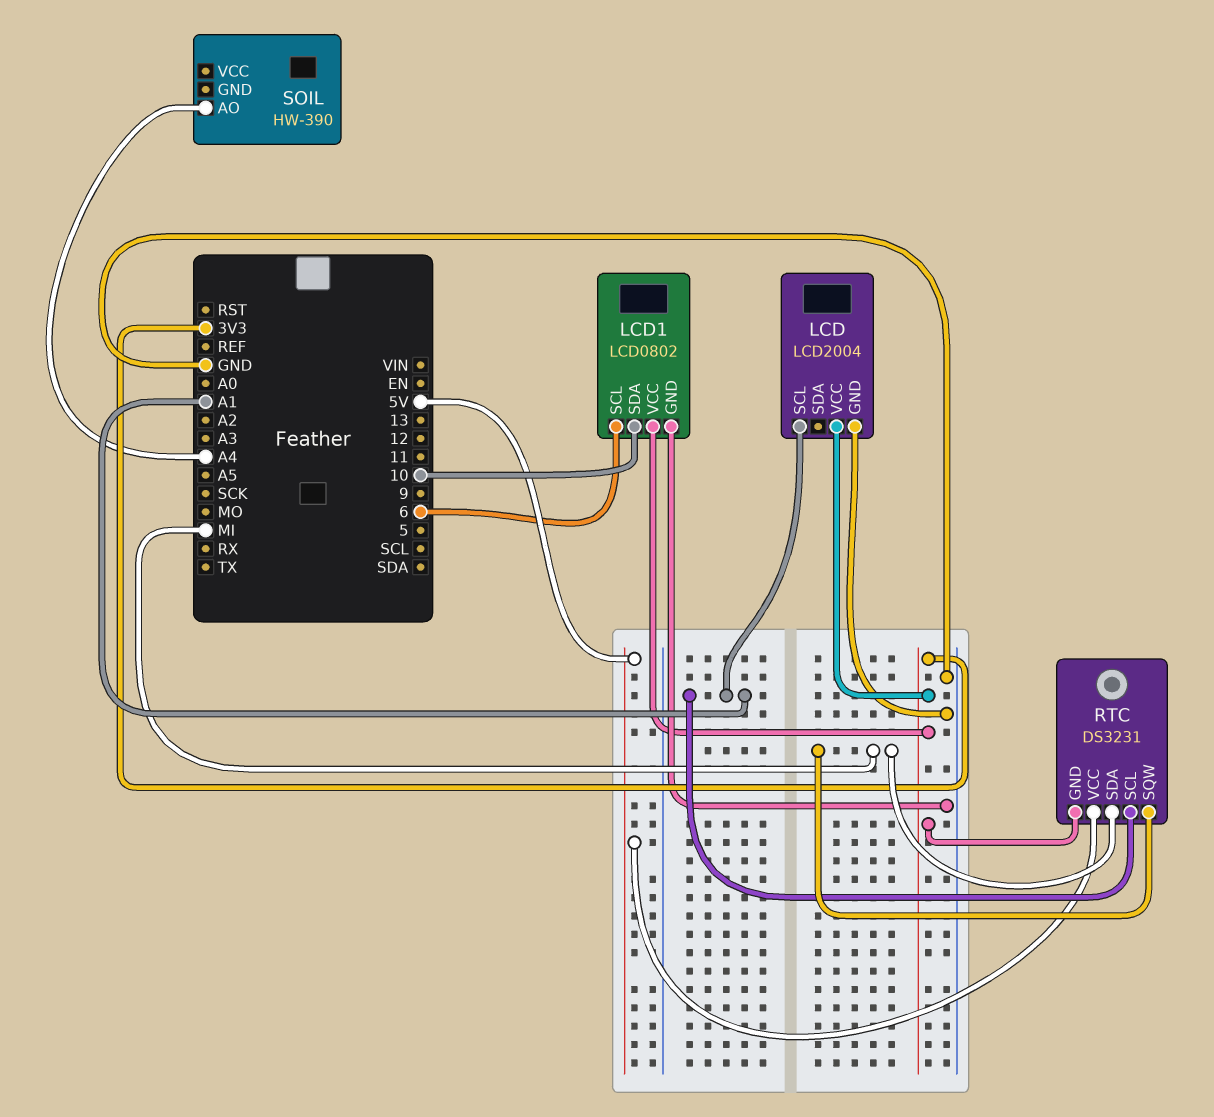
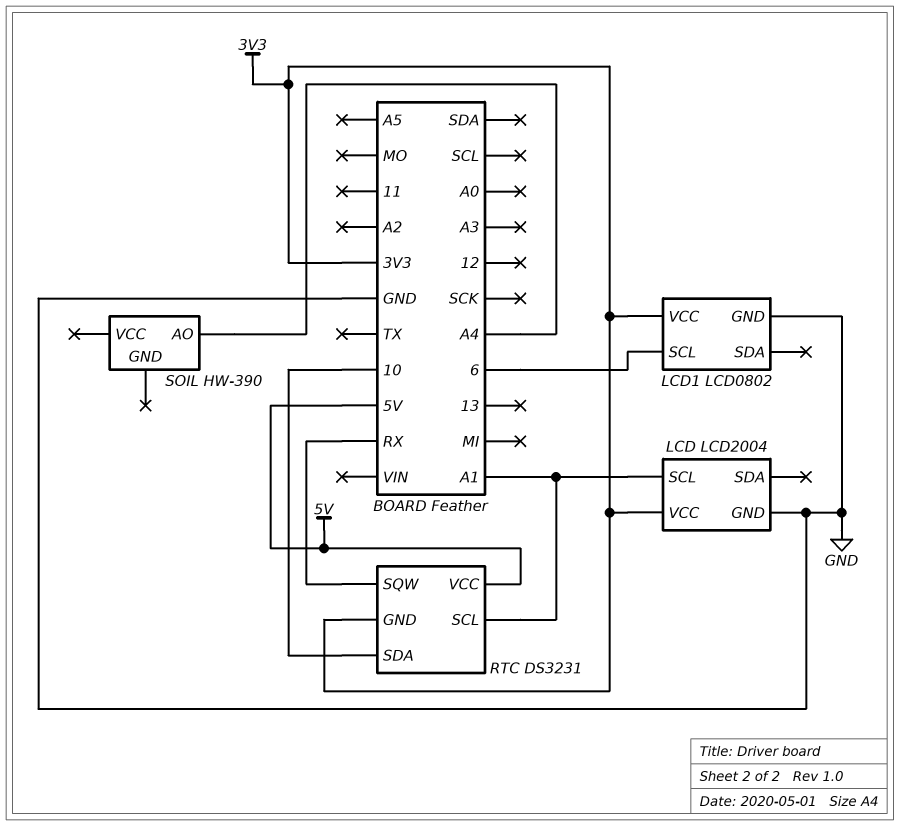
LCD1 pin SDA: 10 -> none
RTC pin SDA: MI -> 10
RTC pin SQW: MI -> RX

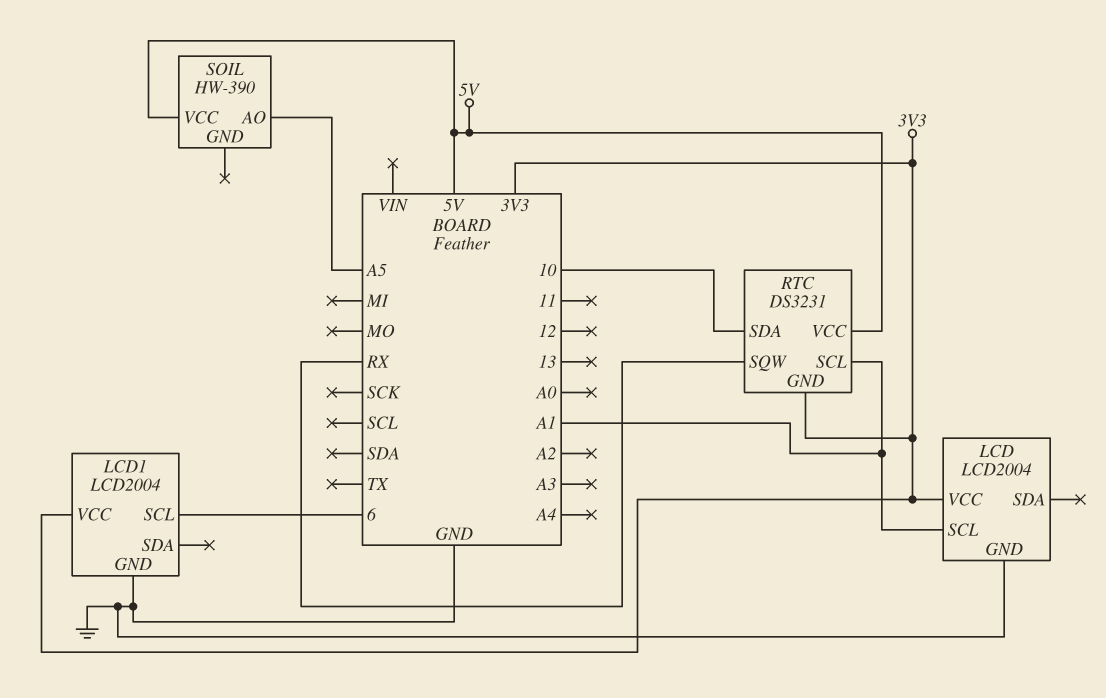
LCD1: LCD0802 -> LCD2004
SOIL pin AO: A4 -> A5
SOIL pin VCC: none -> 5V

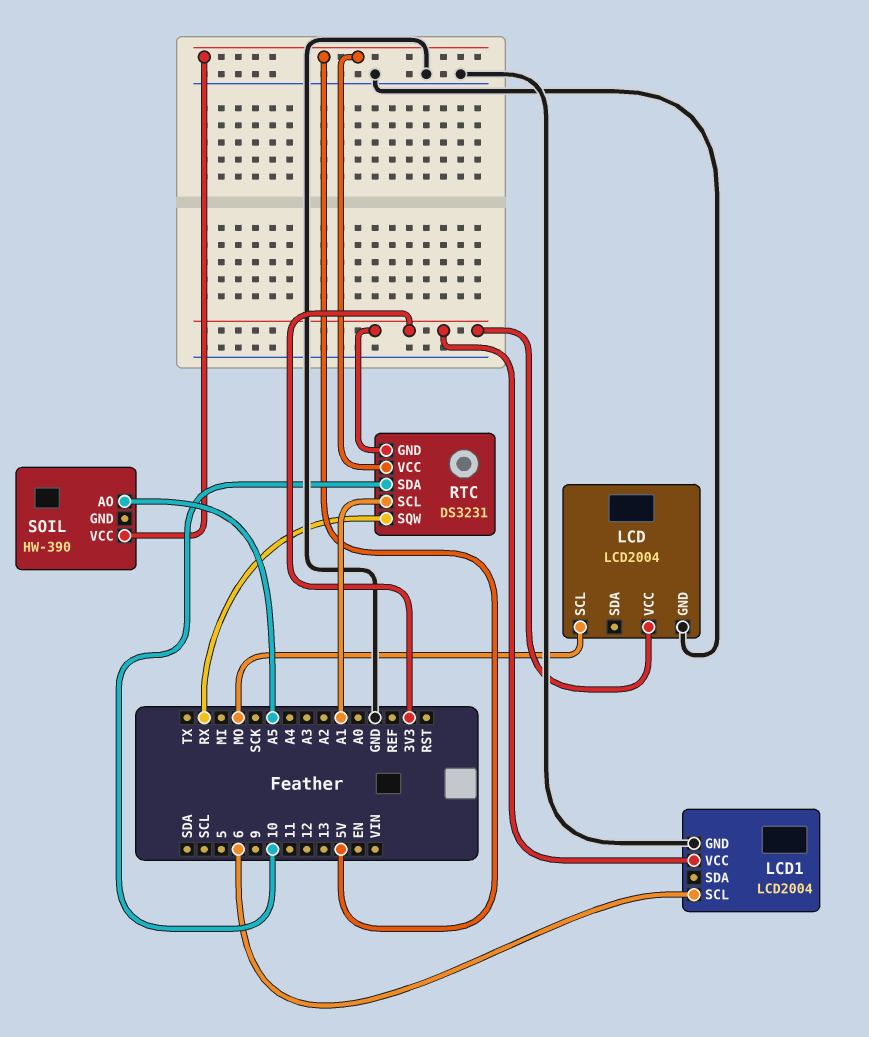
LCD pin SCL: A1 -> MO

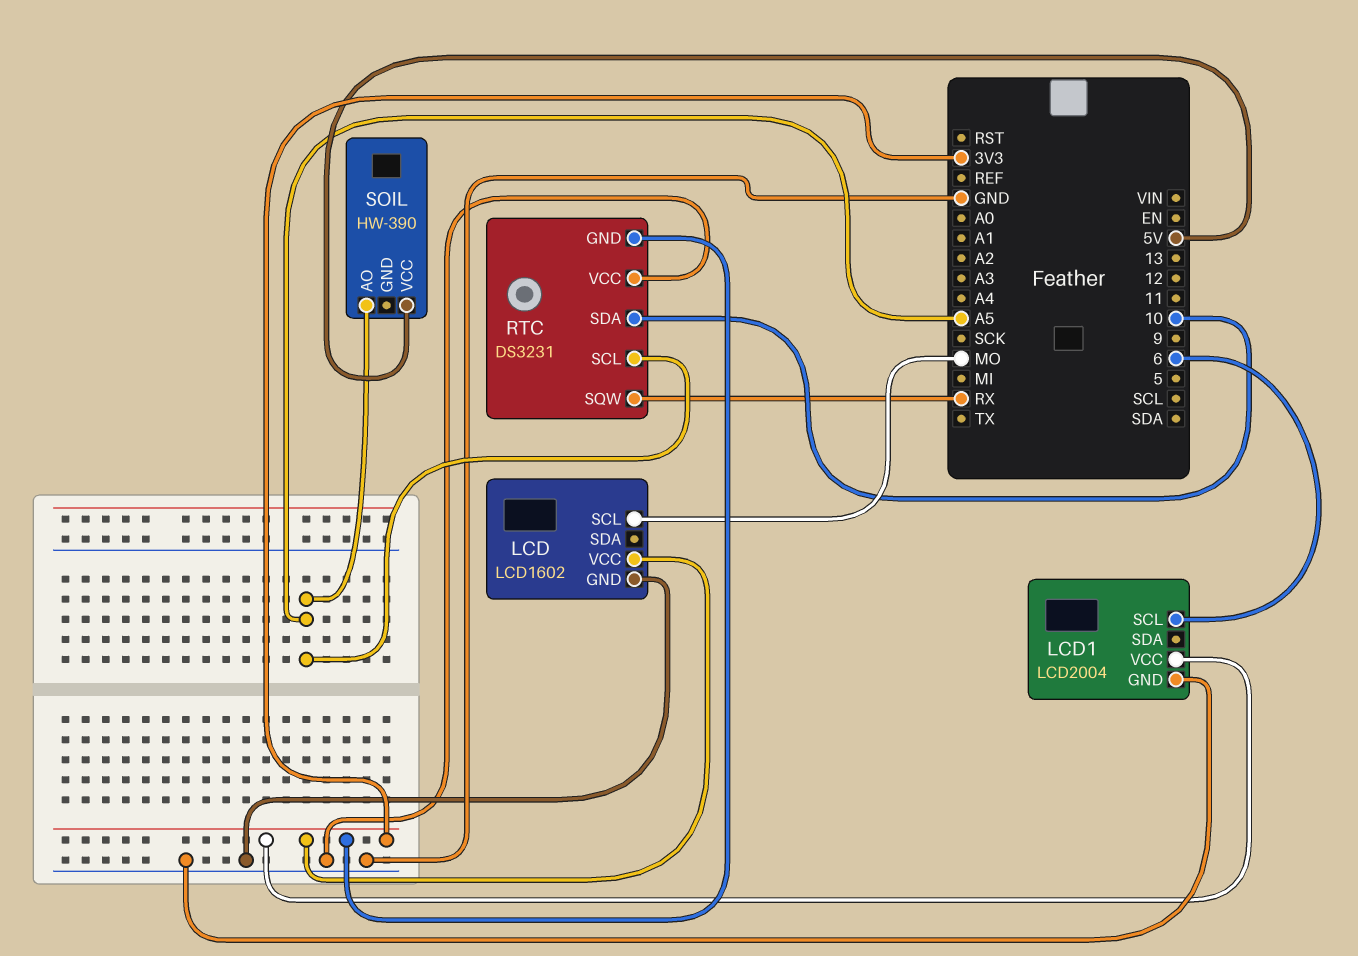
LCD: LCD2004 -> LCD1602
RTC pin SCL: A1 -> A5
RTC pin VCC: 5V -> GND

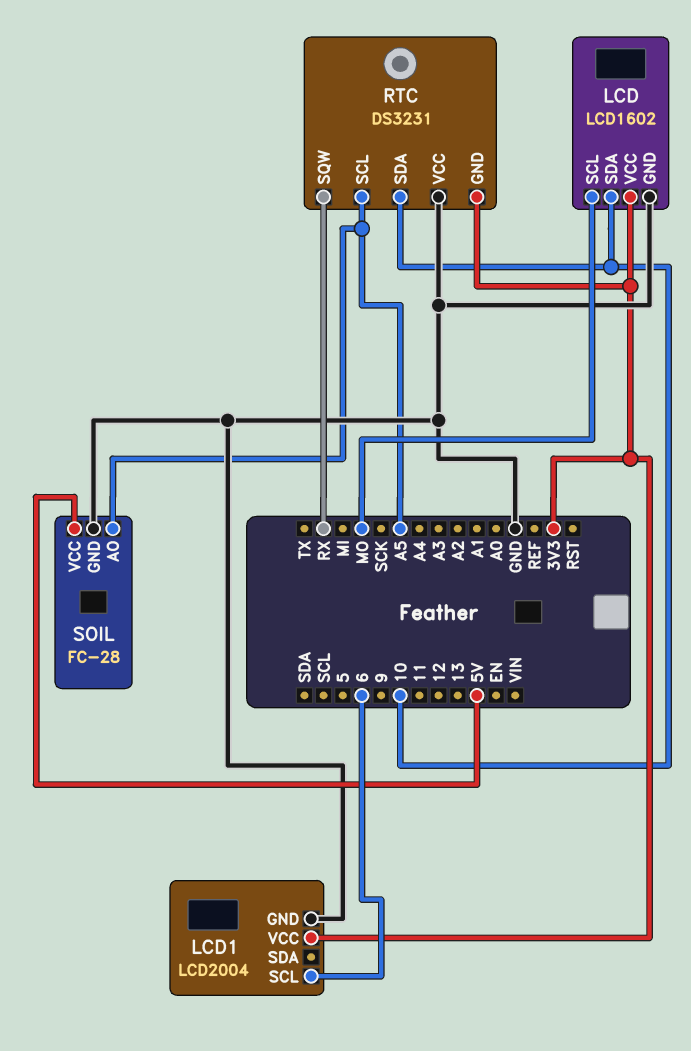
LCD pin SDA: none -> 10
SOIL: HW-390 -> FC-28
SOIL pin GND: none -> GND

